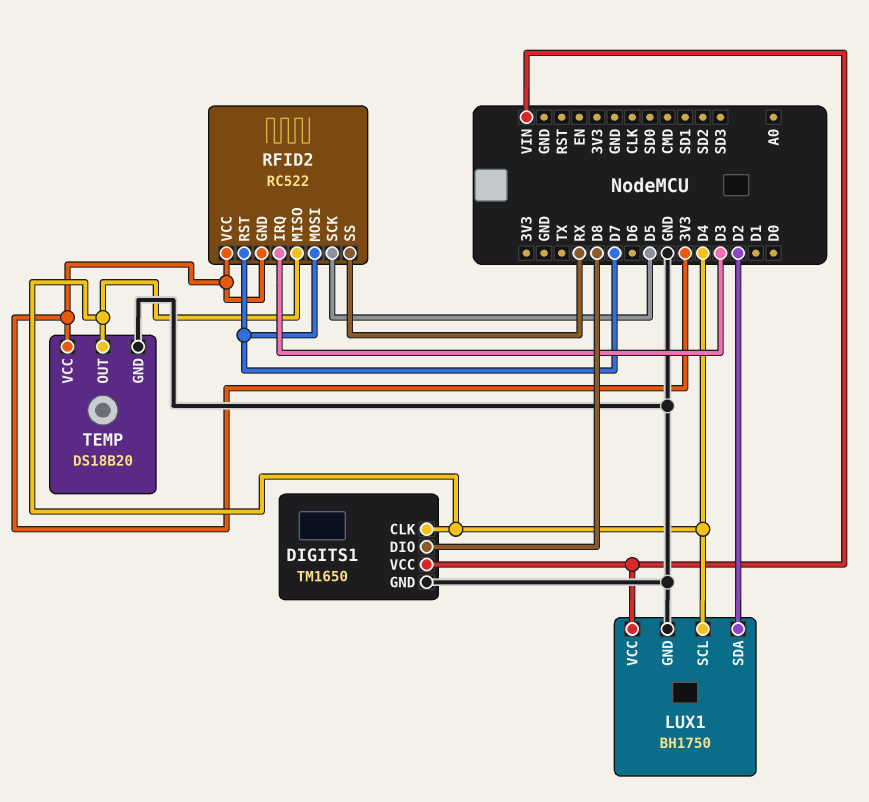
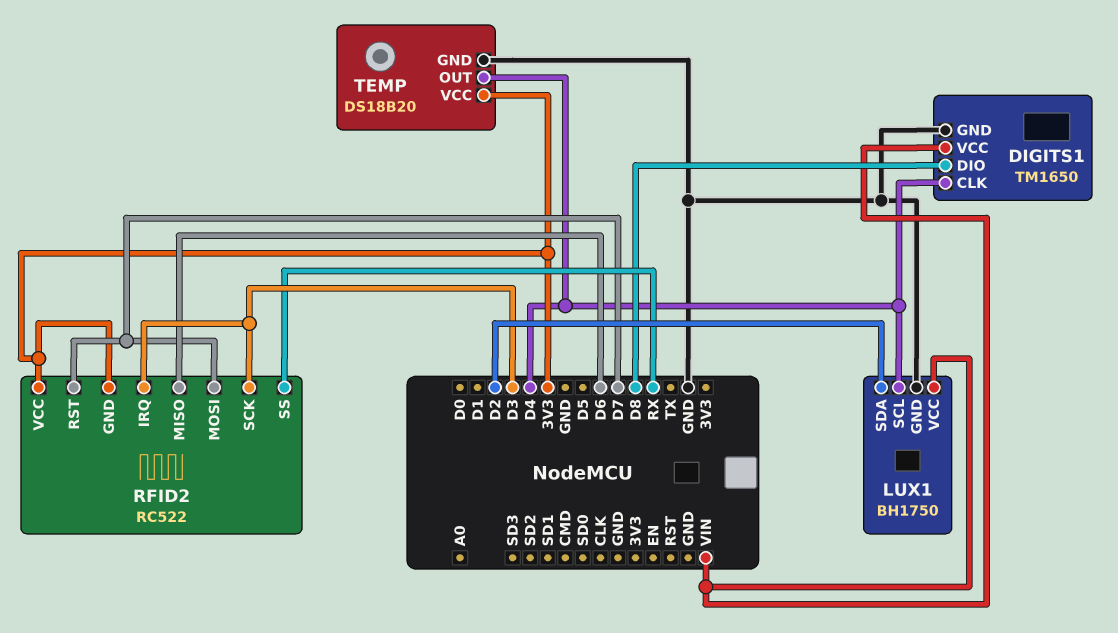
RFID2 pin MISO: D4 -> D6
RFID2 pin SCK: D5 -> D3

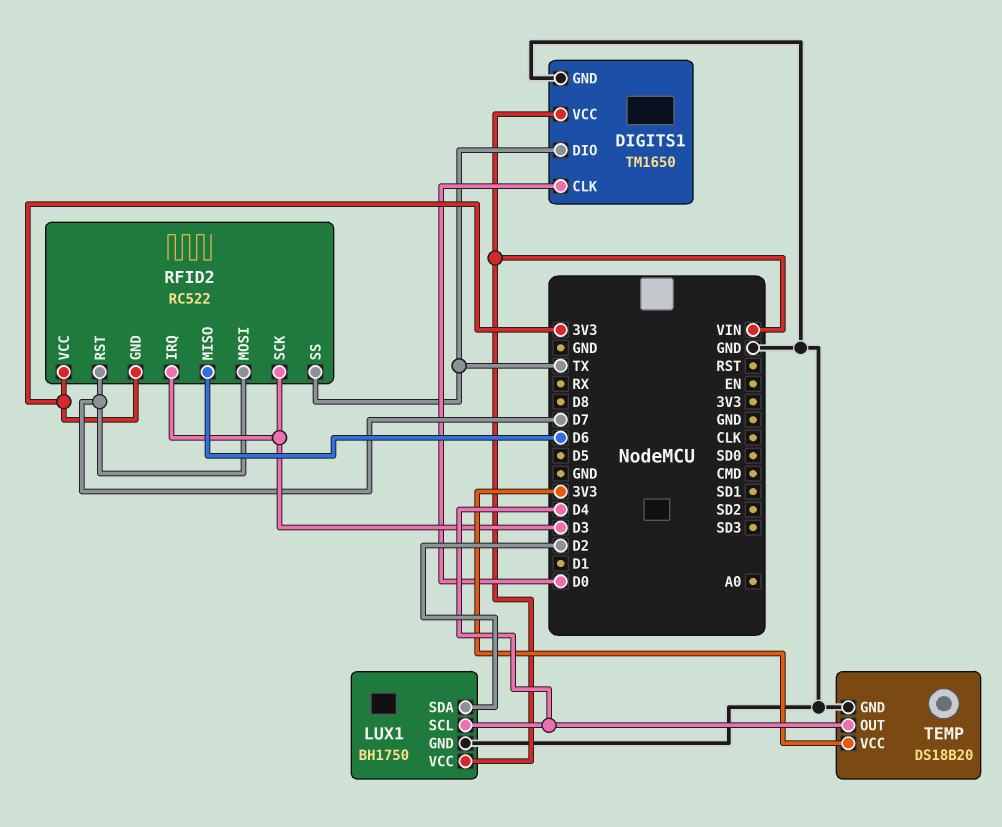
DIGITS1 pin CLK: D4 -> D0
DIGITS1 pin DIO: D8 -> TX
RFID2 pin SS: RX -> TX

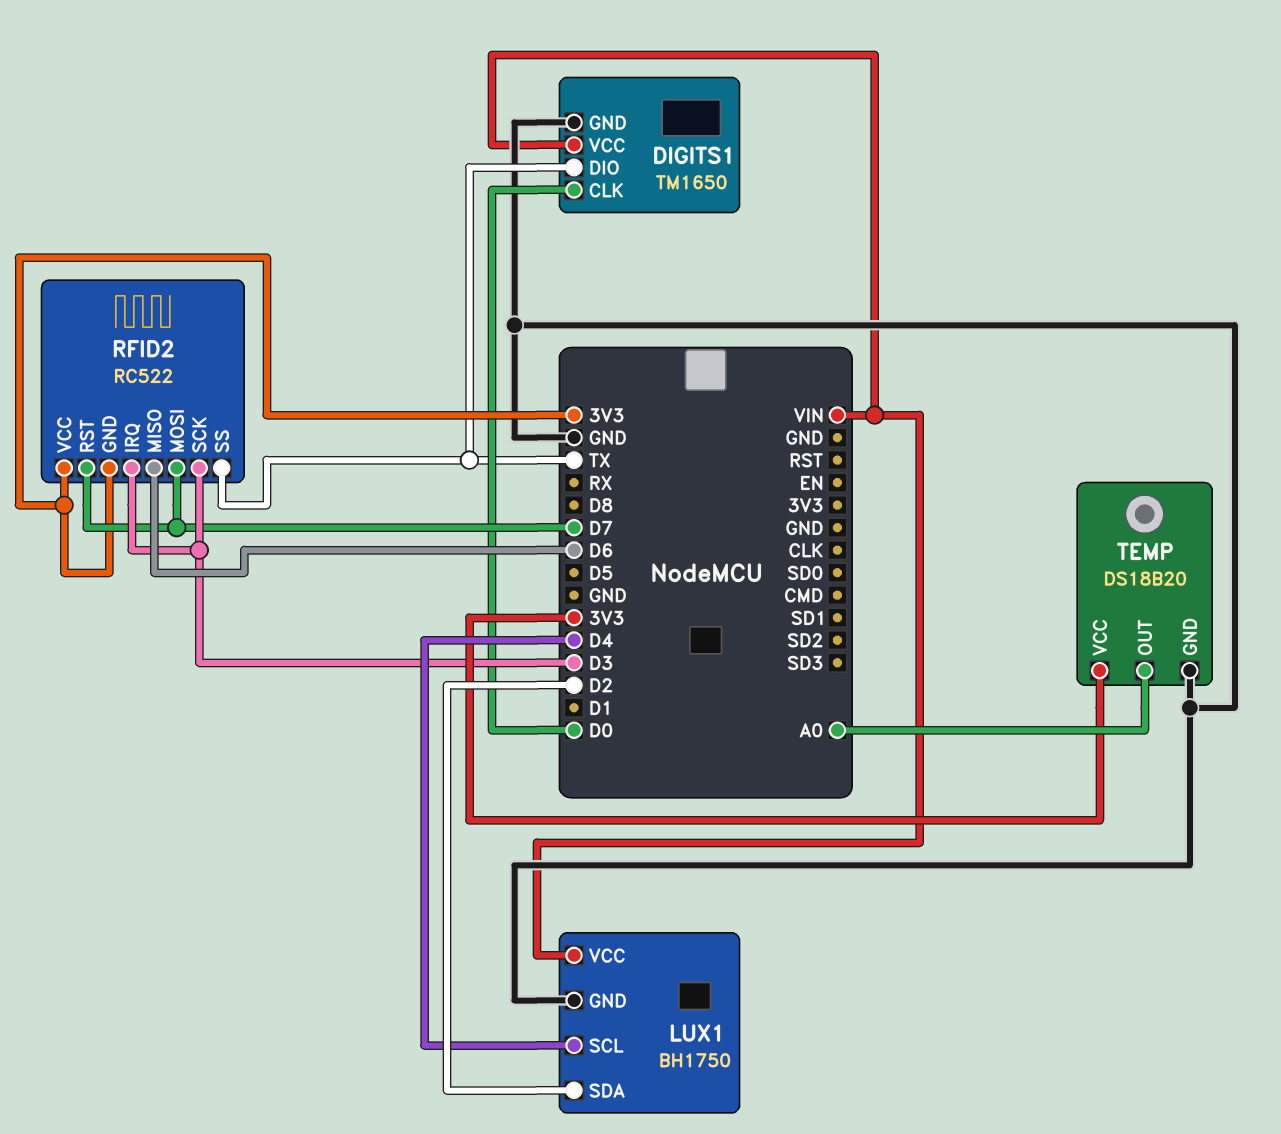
TEMP pin OUT: D4 -> A0

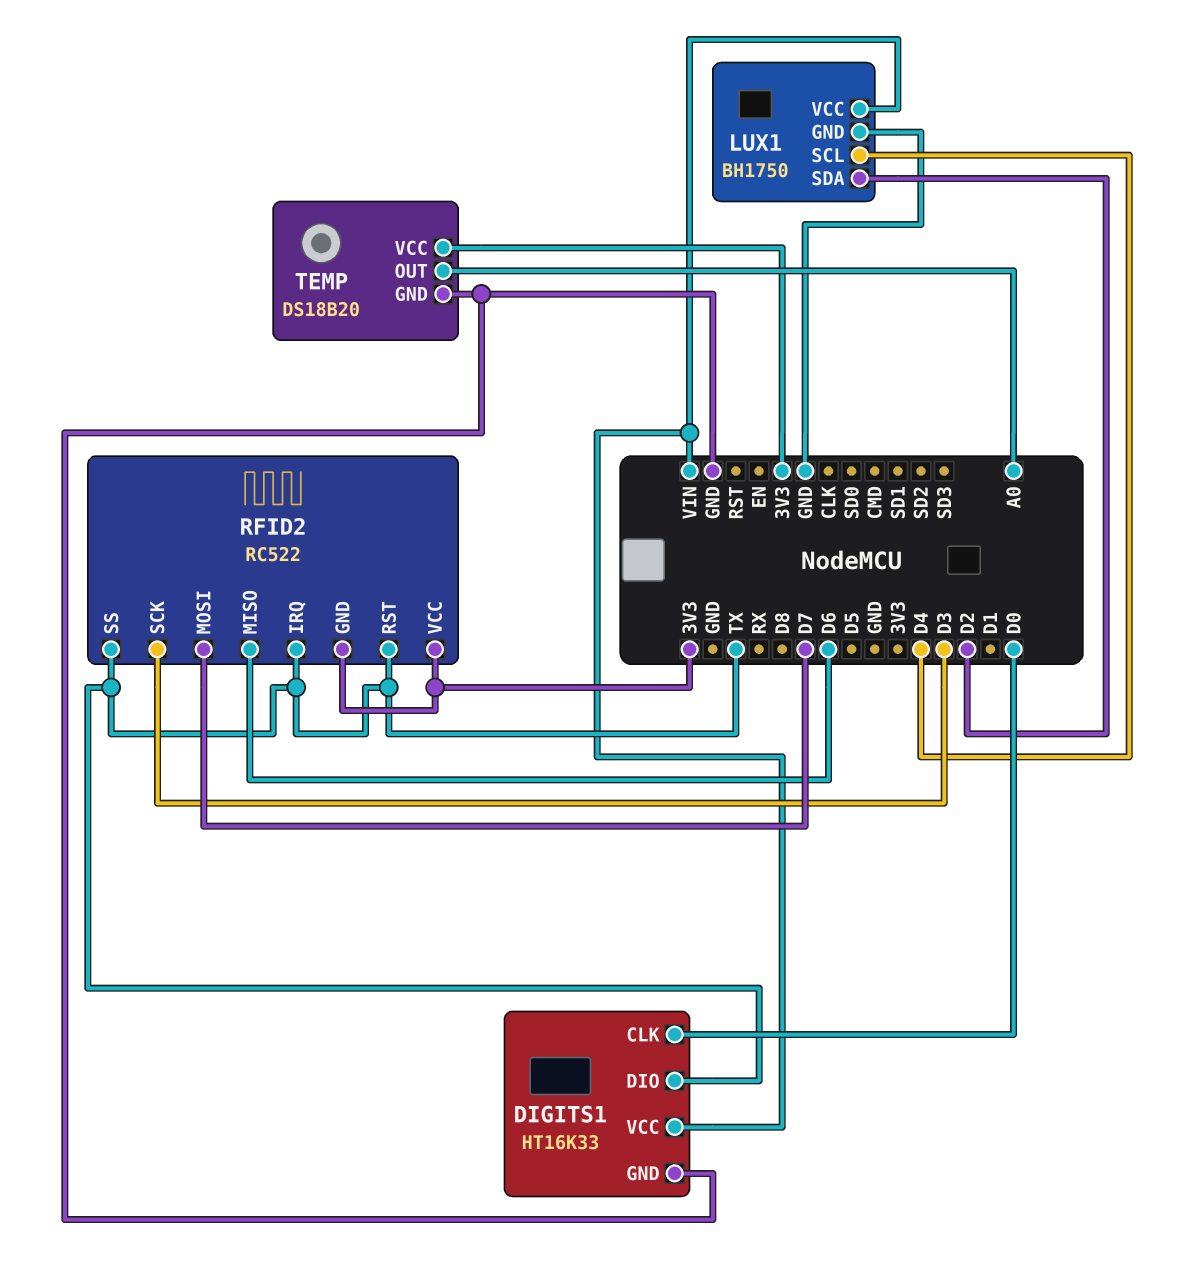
DIGITS1: TM1650 -> HT16K33
RFID2 pin IRQ: D3 -> TX
RFID2 pin RST: D7 -> TX

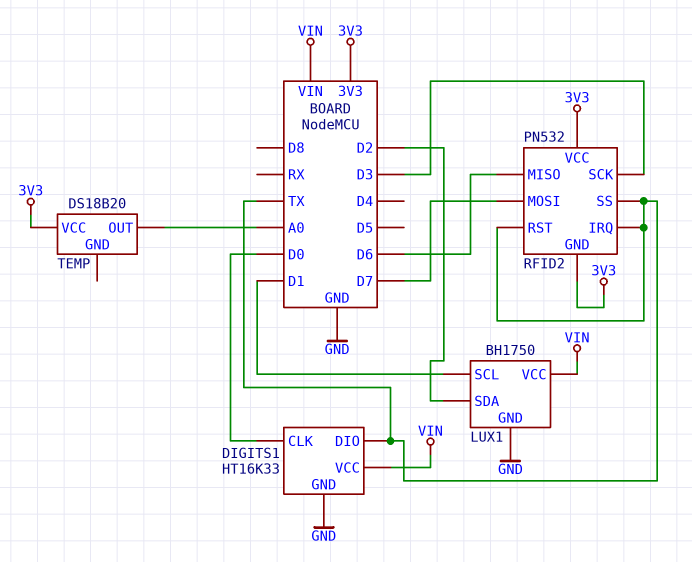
LUX1 pin SCL: D4 -> D1
RFID2: RC522 -> PN532
TEMP pin GND: GND -> none

